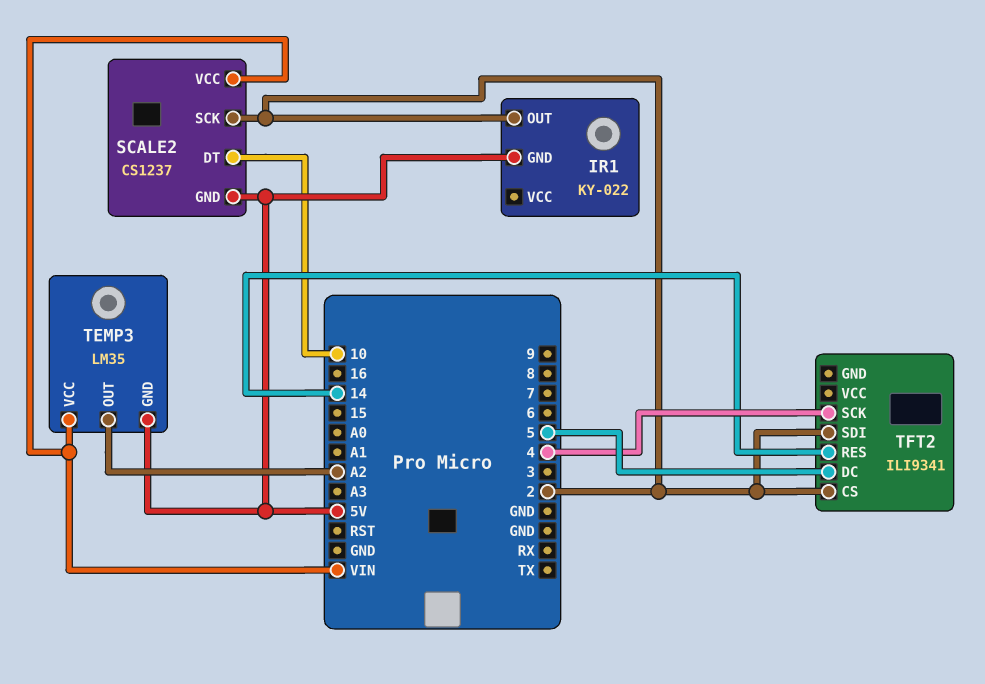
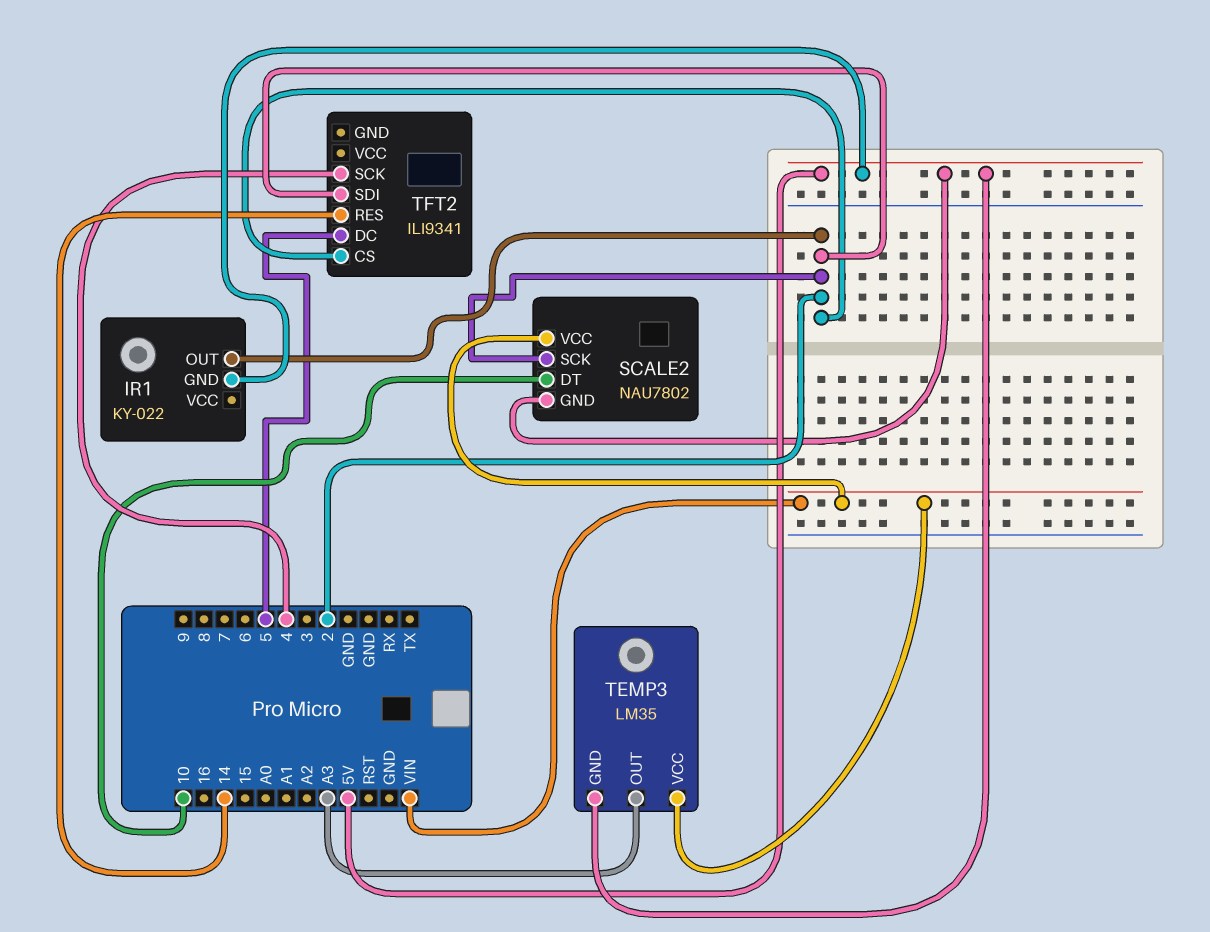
SCALE2: CS1237 -> NAU7802
TEMP3 pin OUT: A2 -> A3

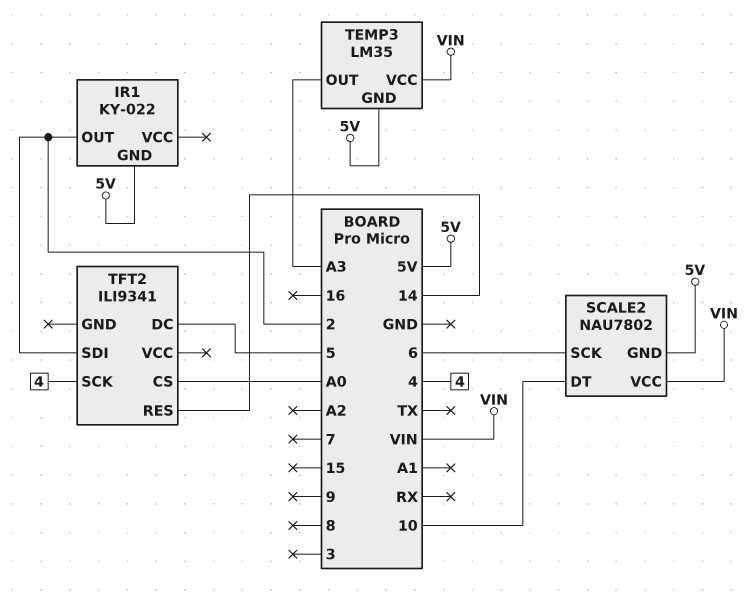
SCALE2 pin SCK: 2 -> 6
TFT2 pin CS: 2 -> A0

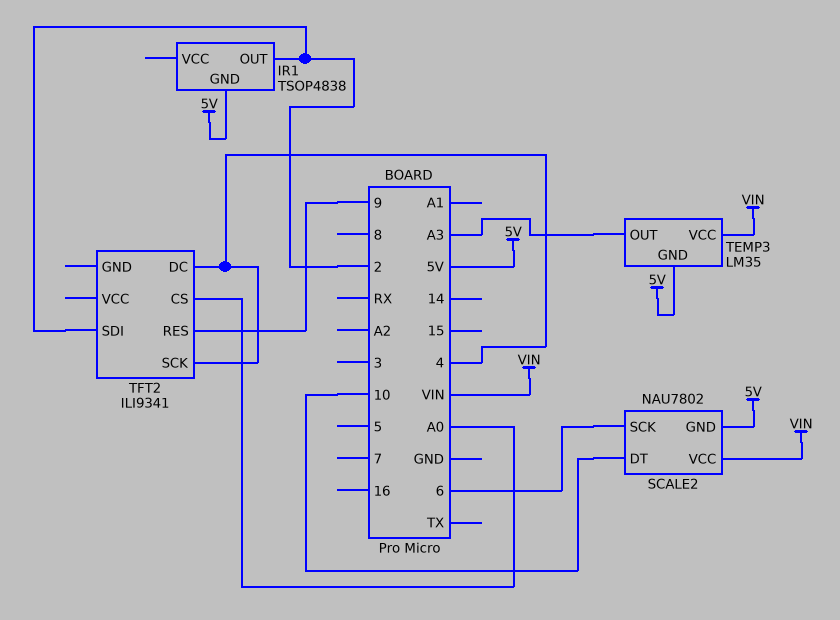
IR1: KY-022 -> TSOP4838
TFT2 pin DC: 5 -> 4
TFT2 pin RES: 14 -> 9

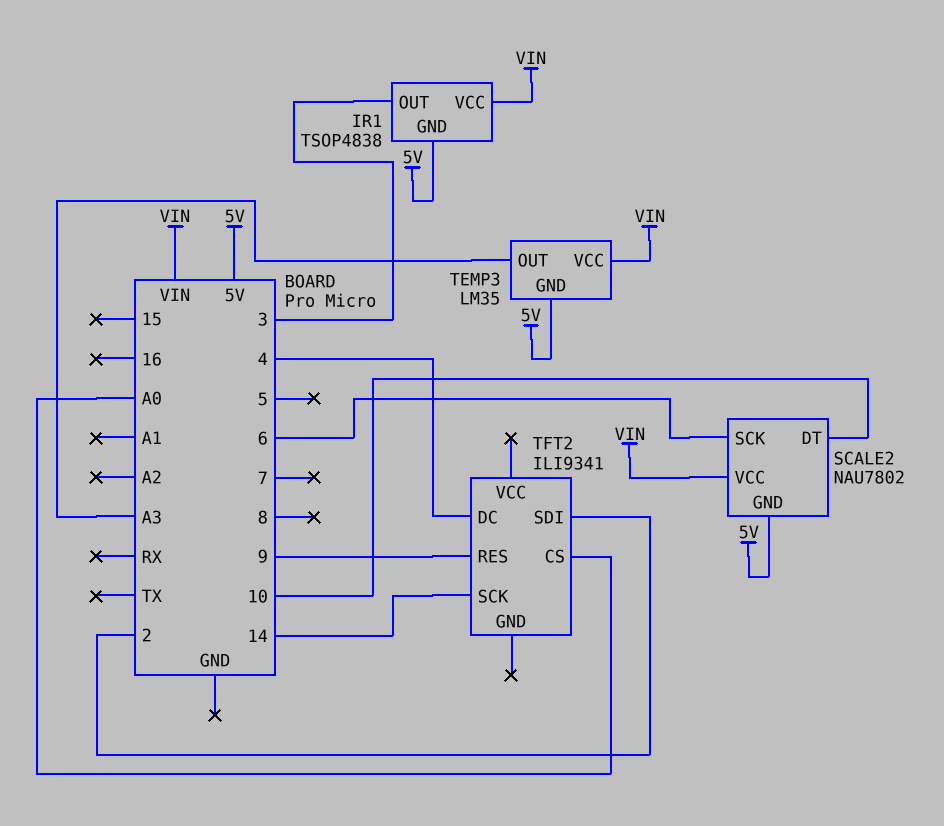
IR1 pin OUT: 2 -> 3
IR1 pin VCC: none -> VIN
TFT2 pin SCK: 4 -> 14

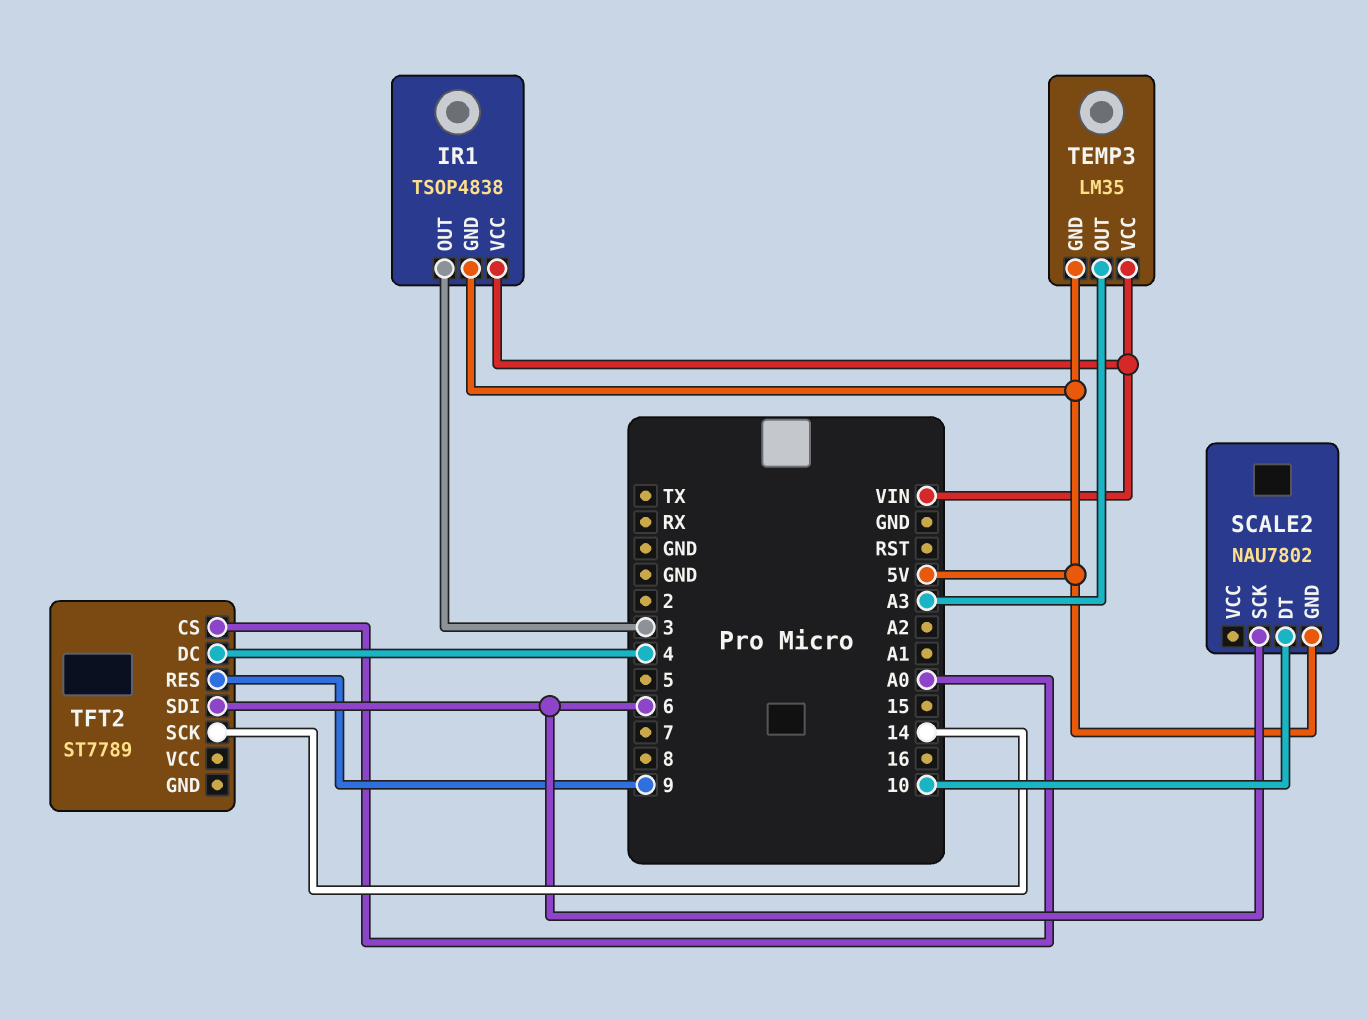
SCALE2 pin VCC: VIN -> none
TFT2: ILI9341 -> ST7789
TFT2 pin SDI: 2 -> 6

